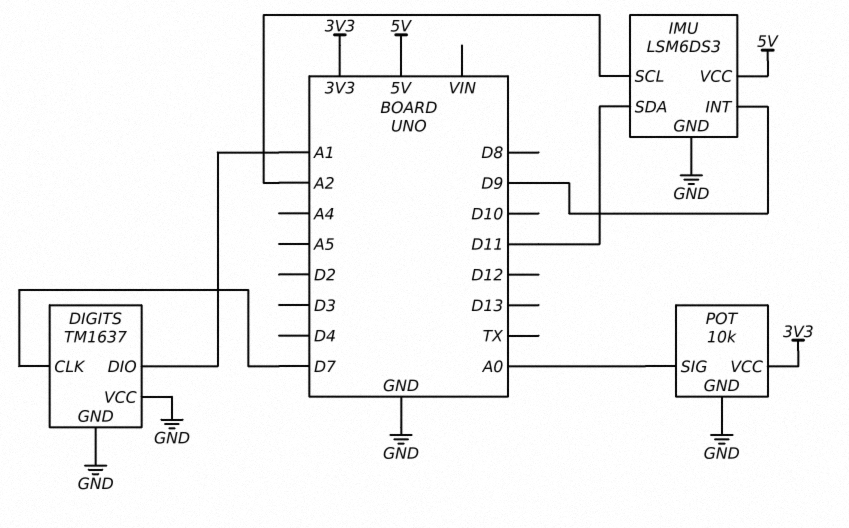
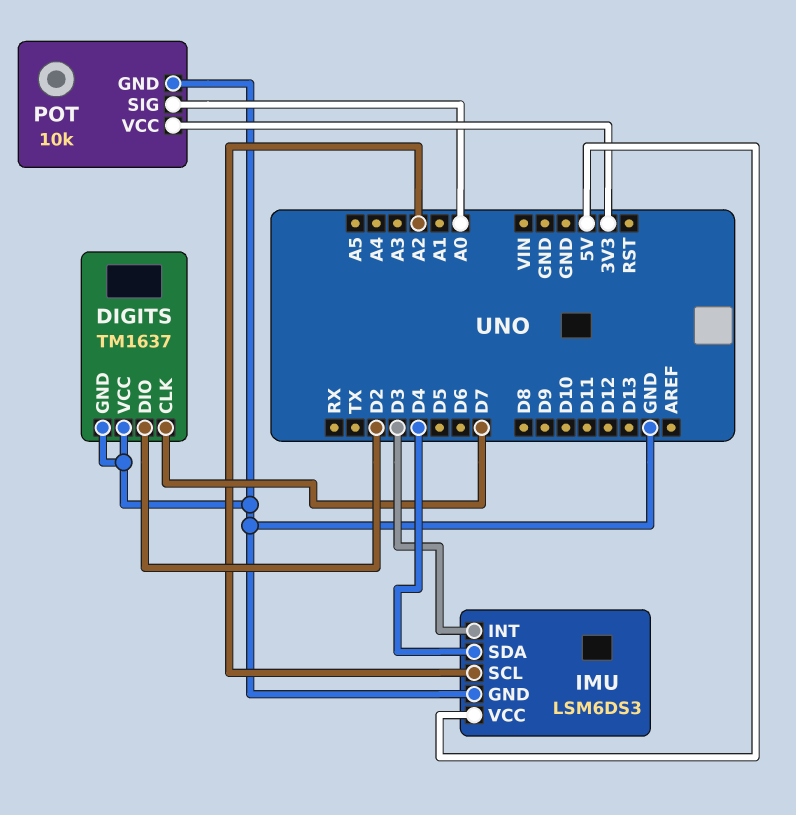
DIGITS pin DIO: A1 -> D2
IMU pin INT: D9 -> D3
IMU pin SDA: D11 -> D4

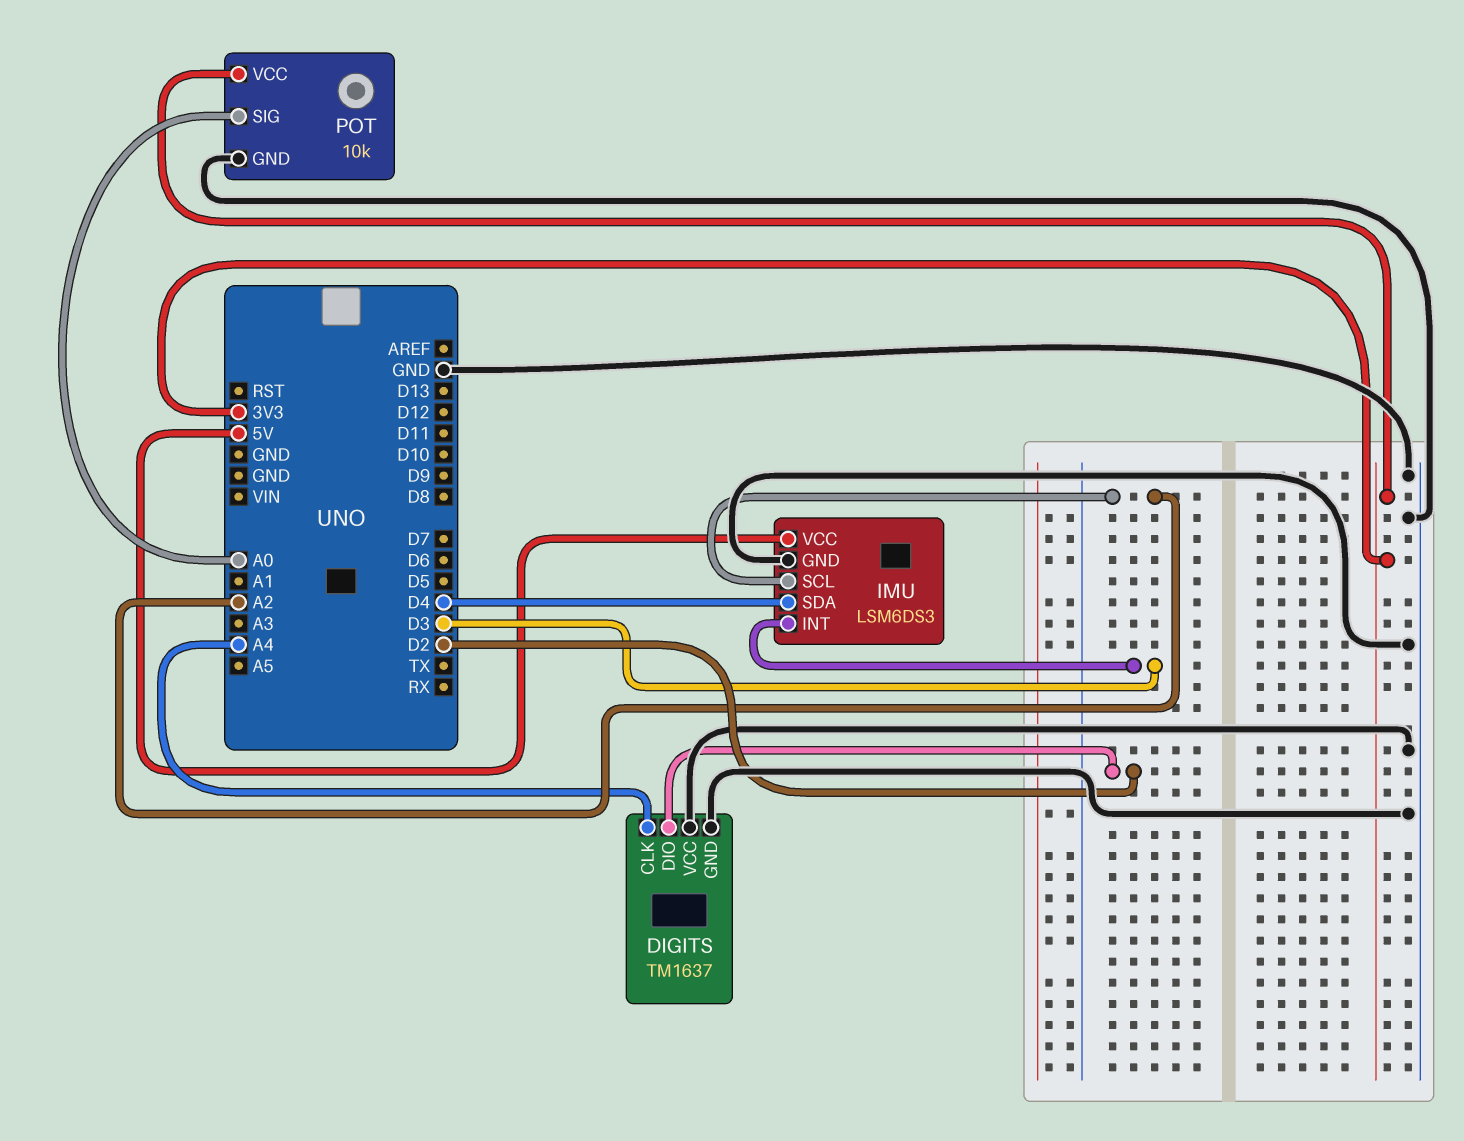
DIGITS pin CLK: D7 -> A4

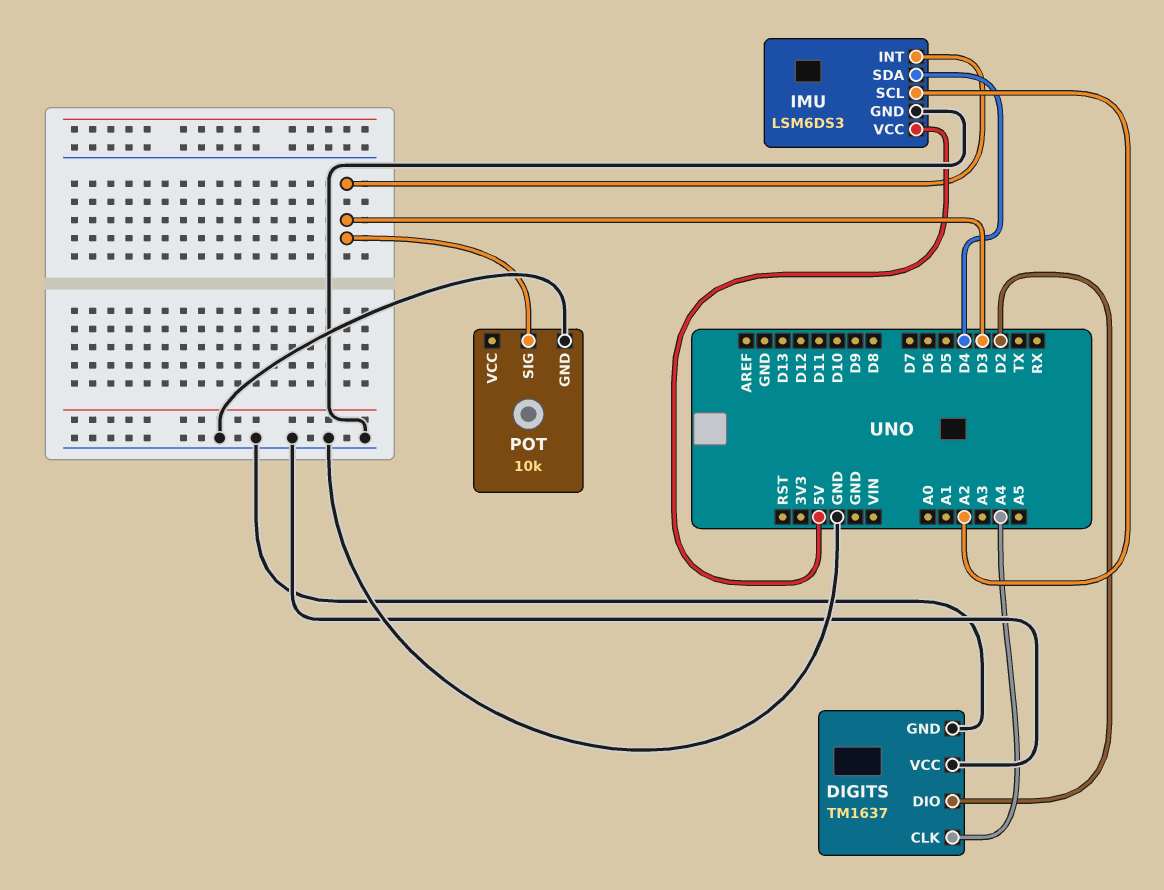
POT pin SIG: A0 -> D3
POT pin VCC: 3V3 -> none

